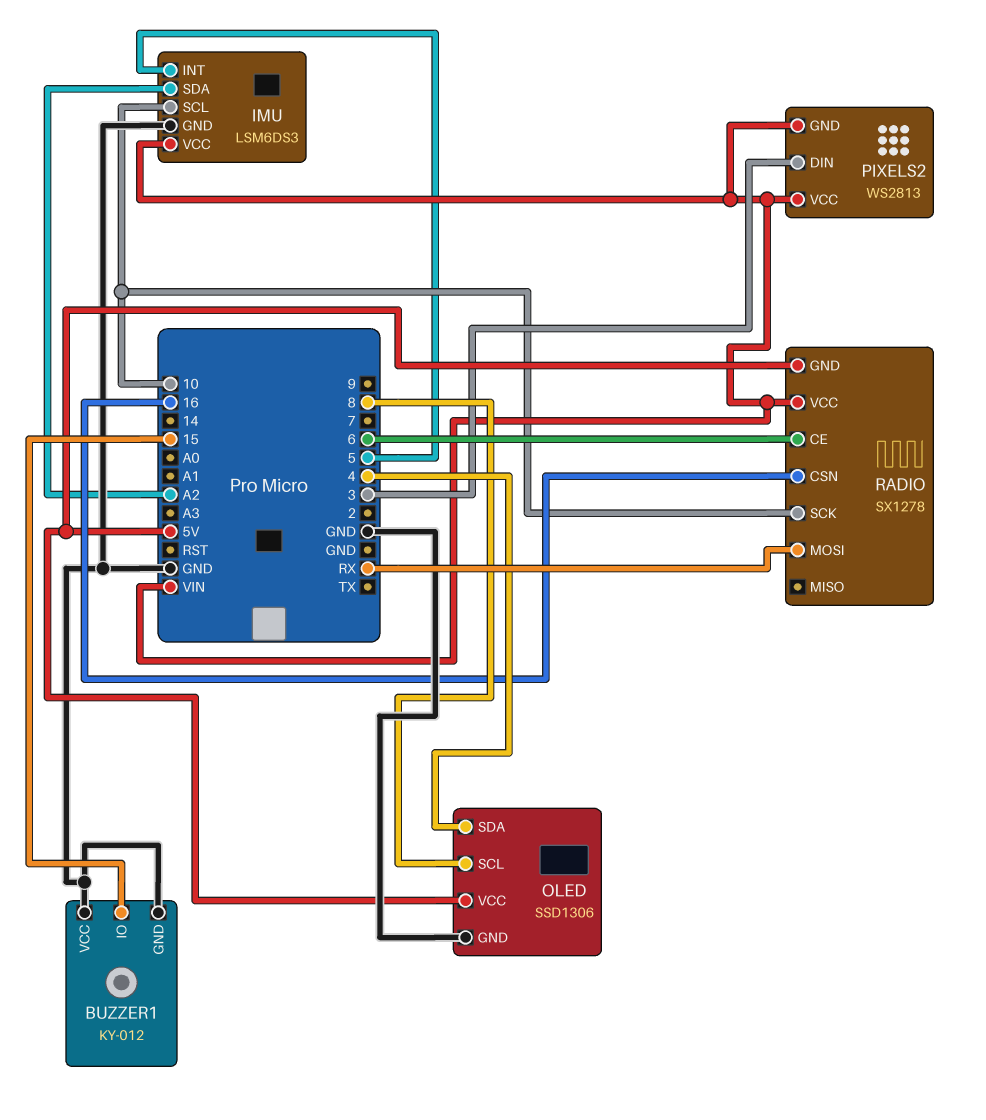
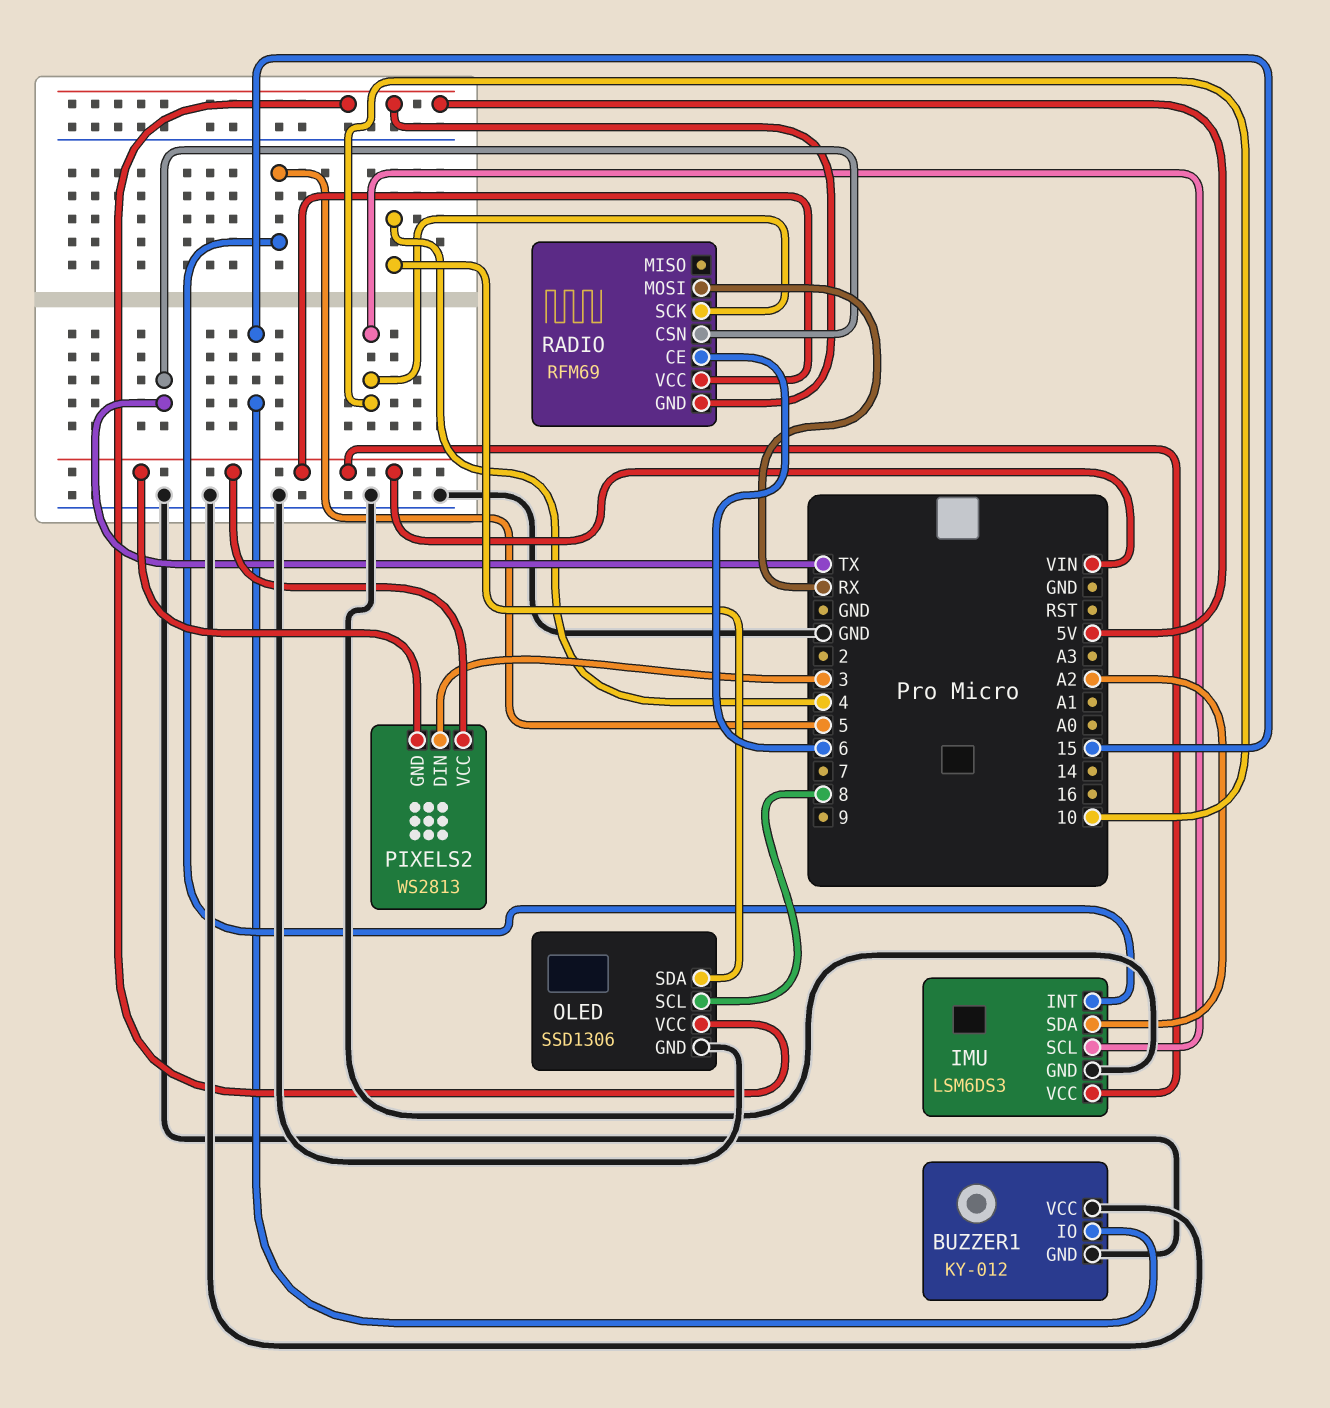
RADIO: SX1278 -> RFM69
RADIO pin CSN: 16 -> TX

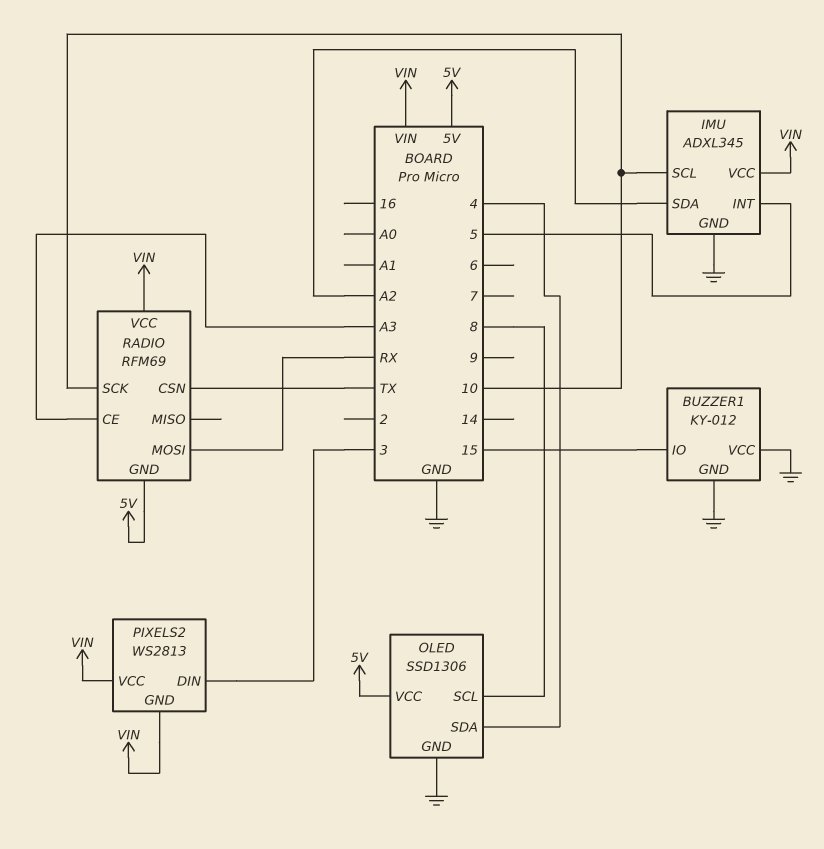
IMU: LSM6DS3 -> ADXL345
RADIO pin CE: 6 -> A3

